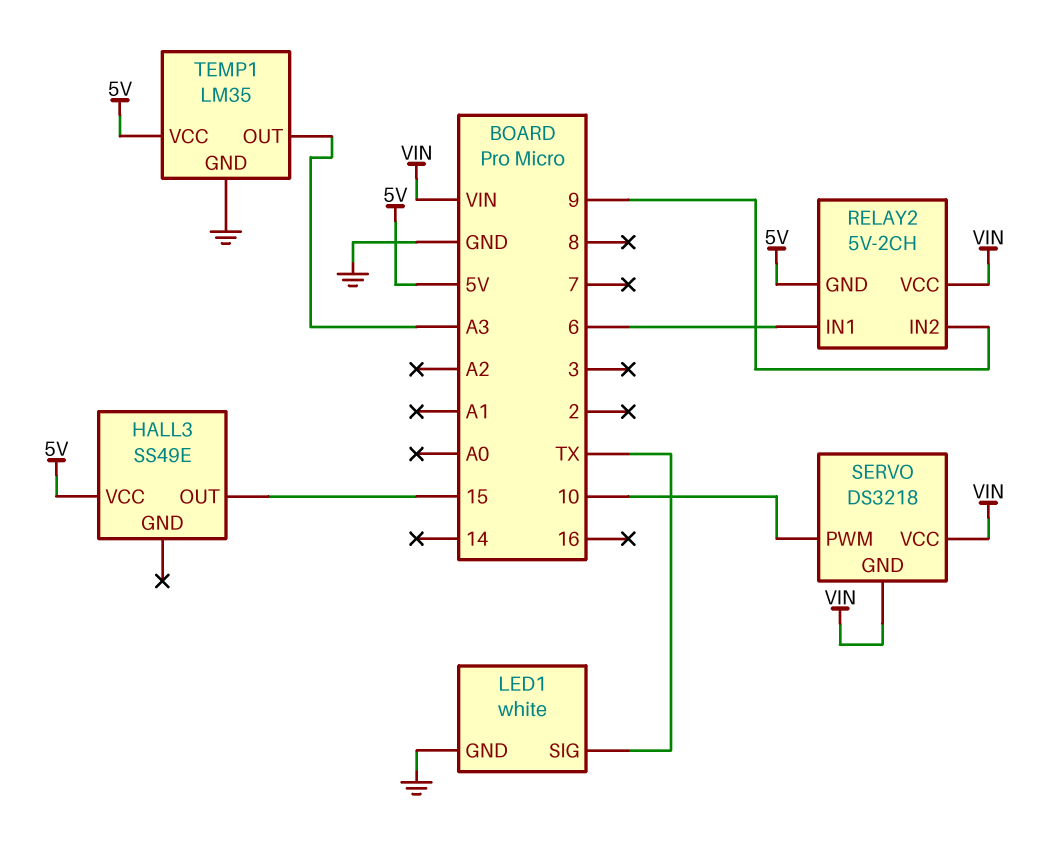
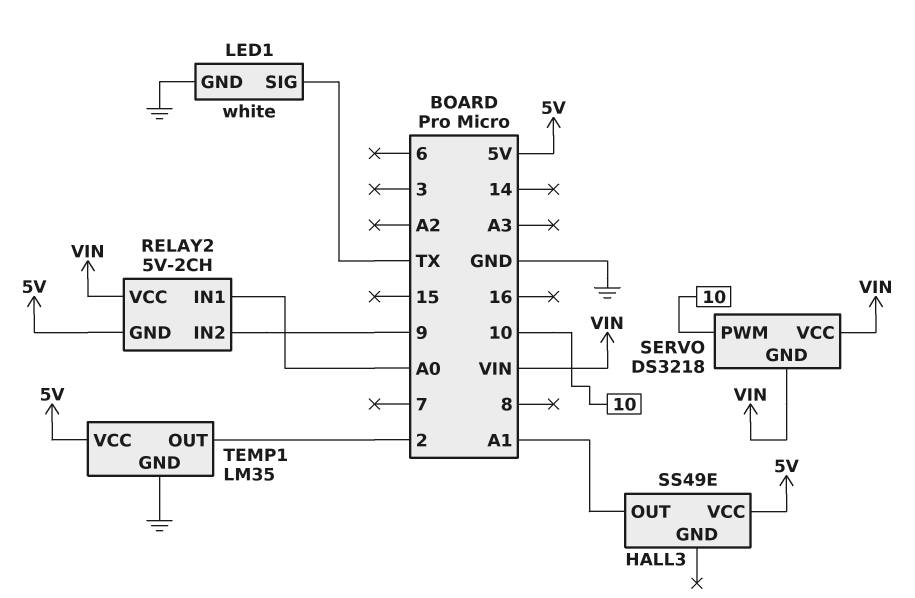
HALL3 pin OUT: 15 -> A1
RELAY2 pin IN1: 6 -> A0
TEMP1 pin OUT: A3 -> 2

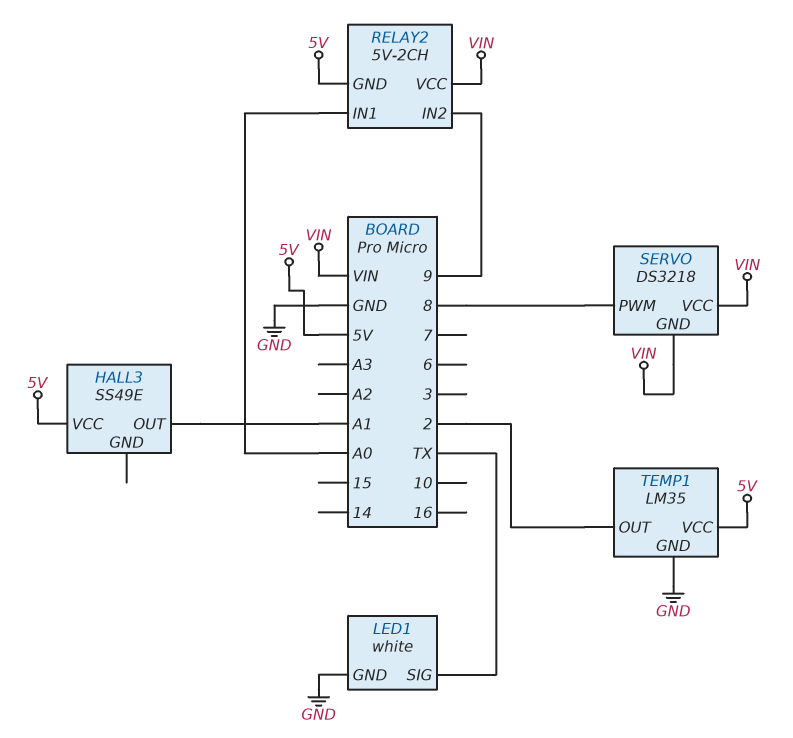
SERVO pin PWM: 10 -> 8

